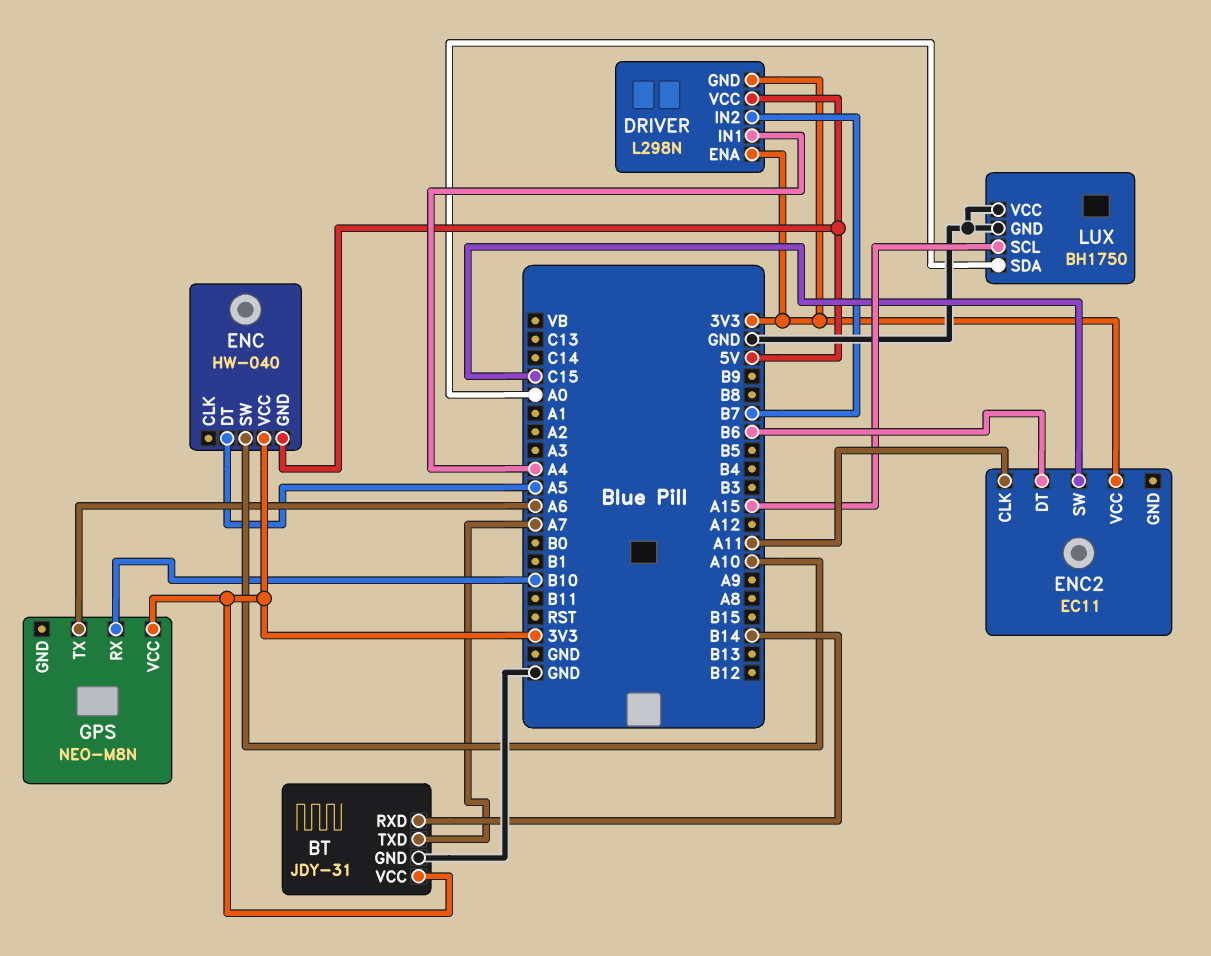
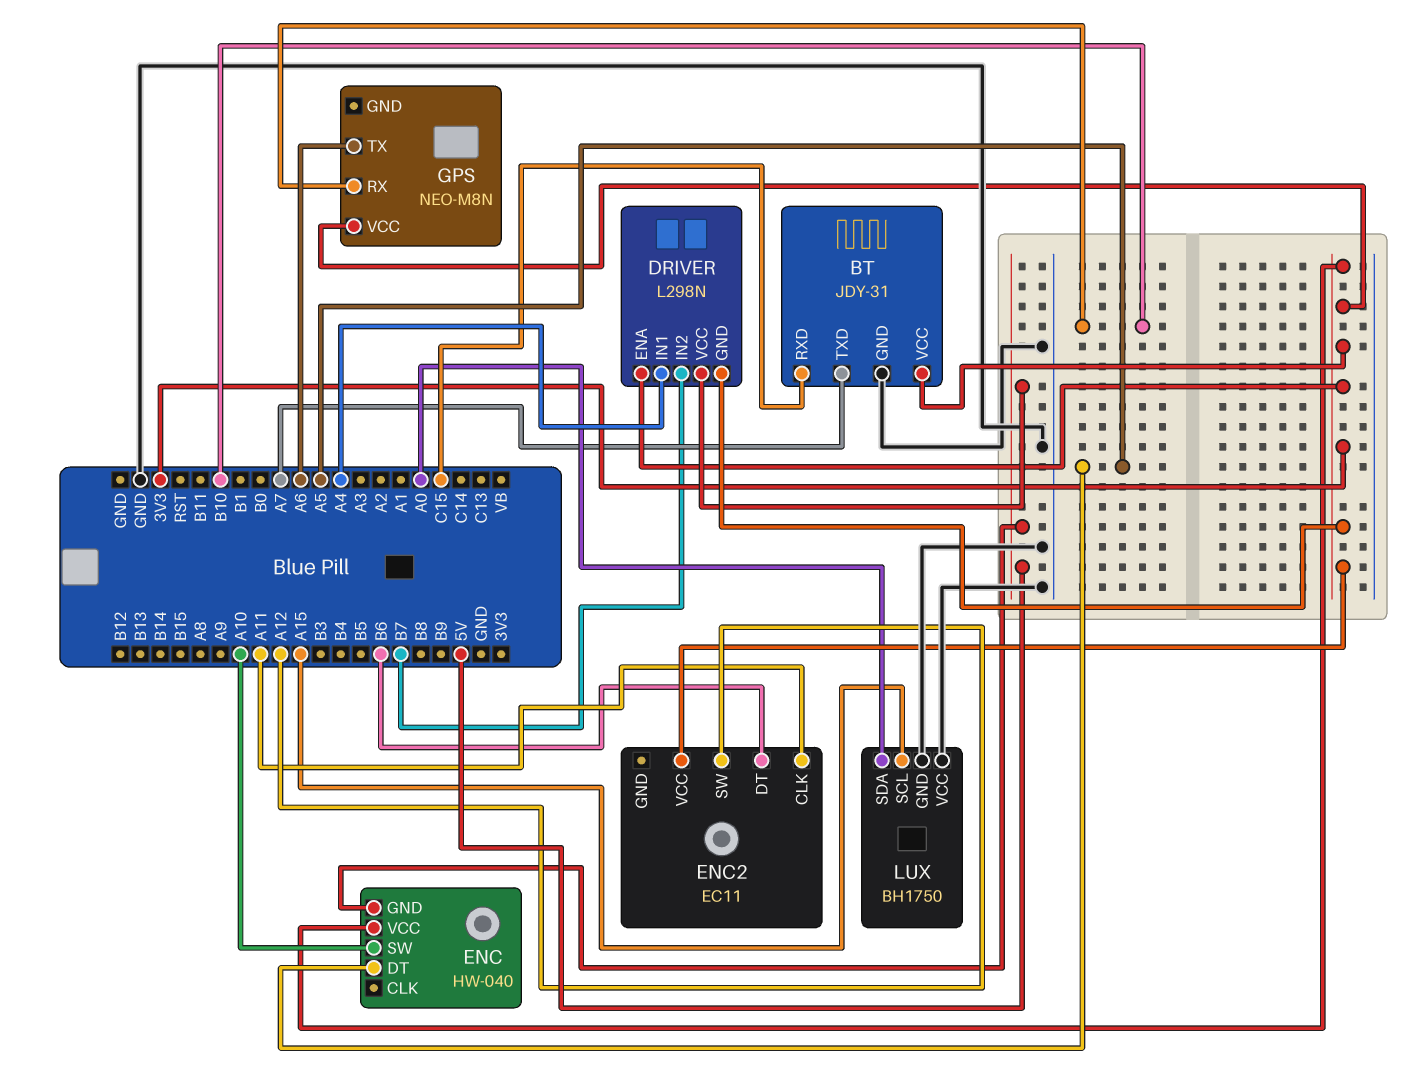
BT pin RXD: B14 -> C15
ENC2 pin SW: C15 -> A12

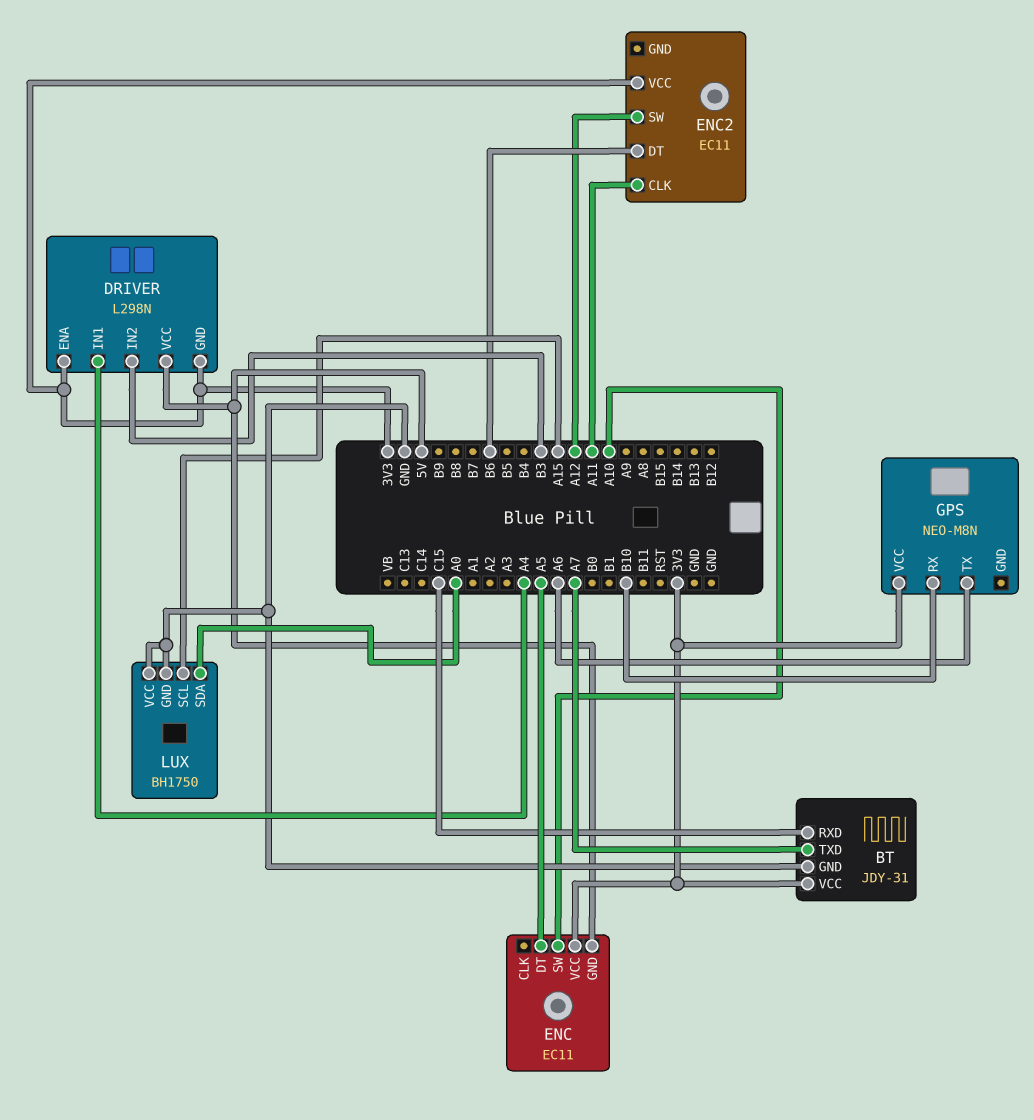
DRIVER pin IN2: B7 -> B3
ENC: HW-040 -> EC11

